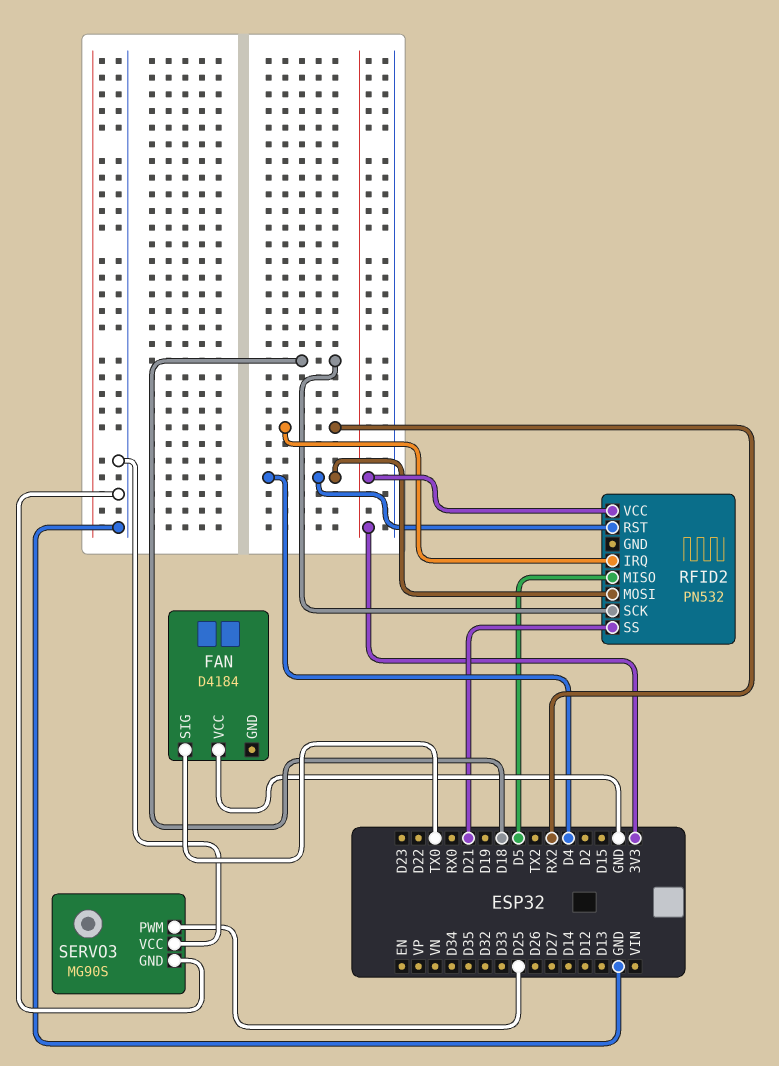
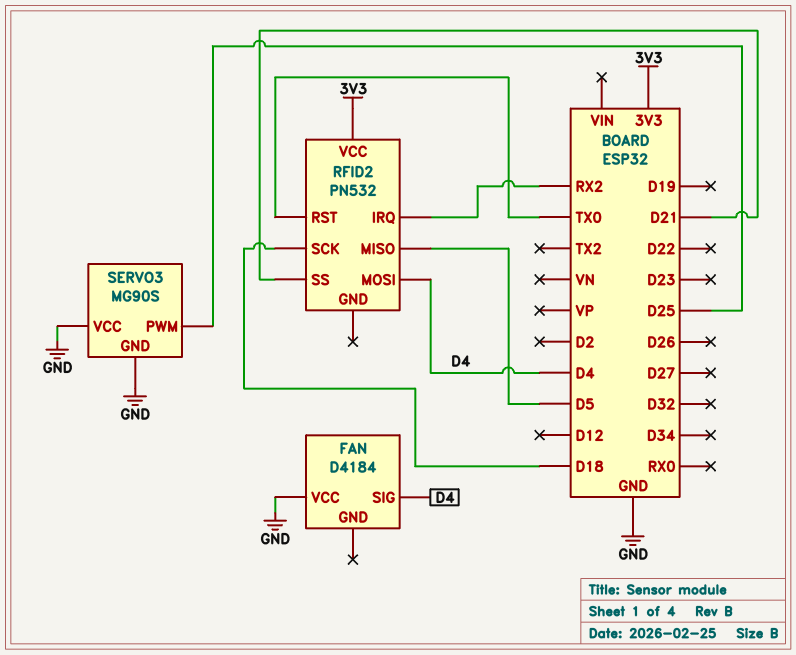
FAN pin SIG: TX0 -> D4
RFID2 pin RST: D4 -> TX0

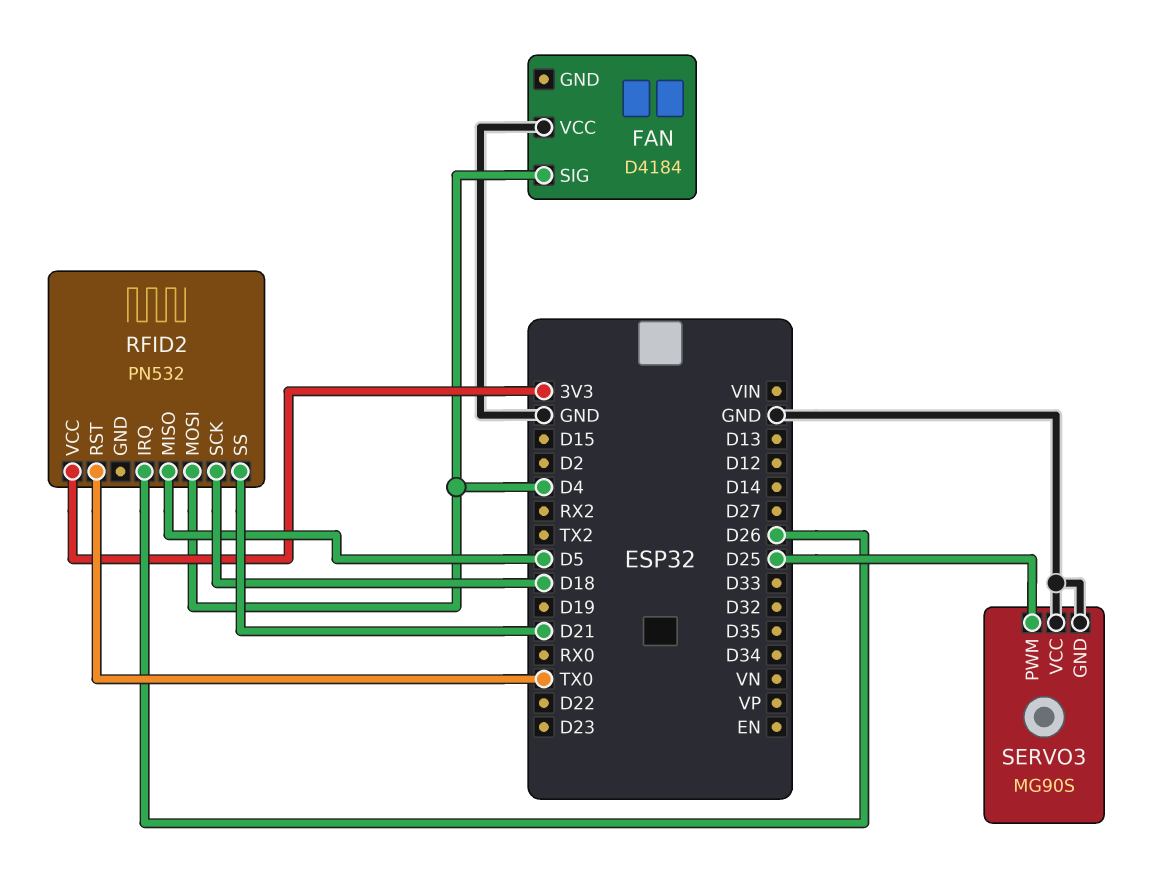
RFID2 pin IRQ: RX2 -> D26

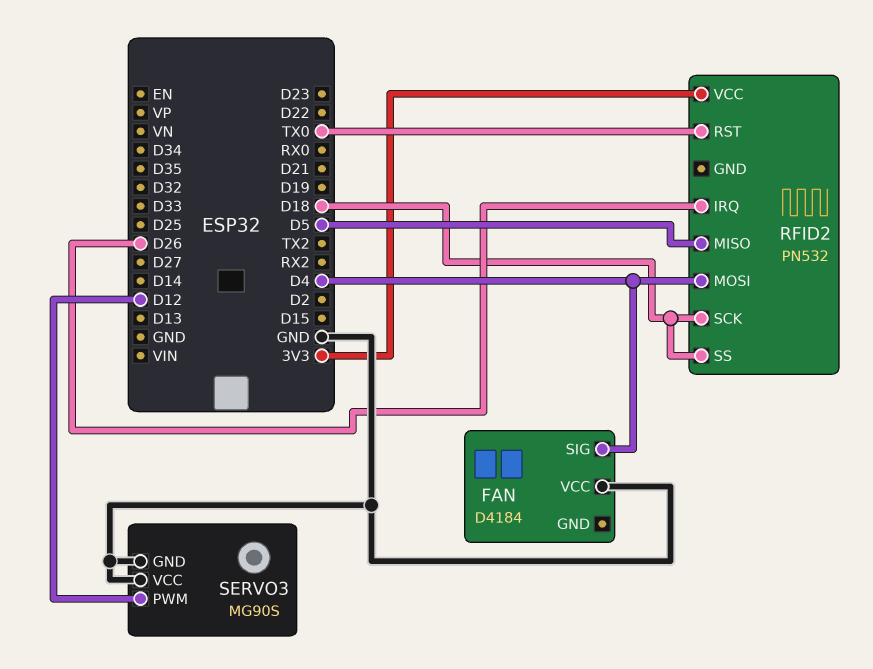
RFID2 pin SS: D21 -> D18
SERVO3 pin PWM: D25 -> D12

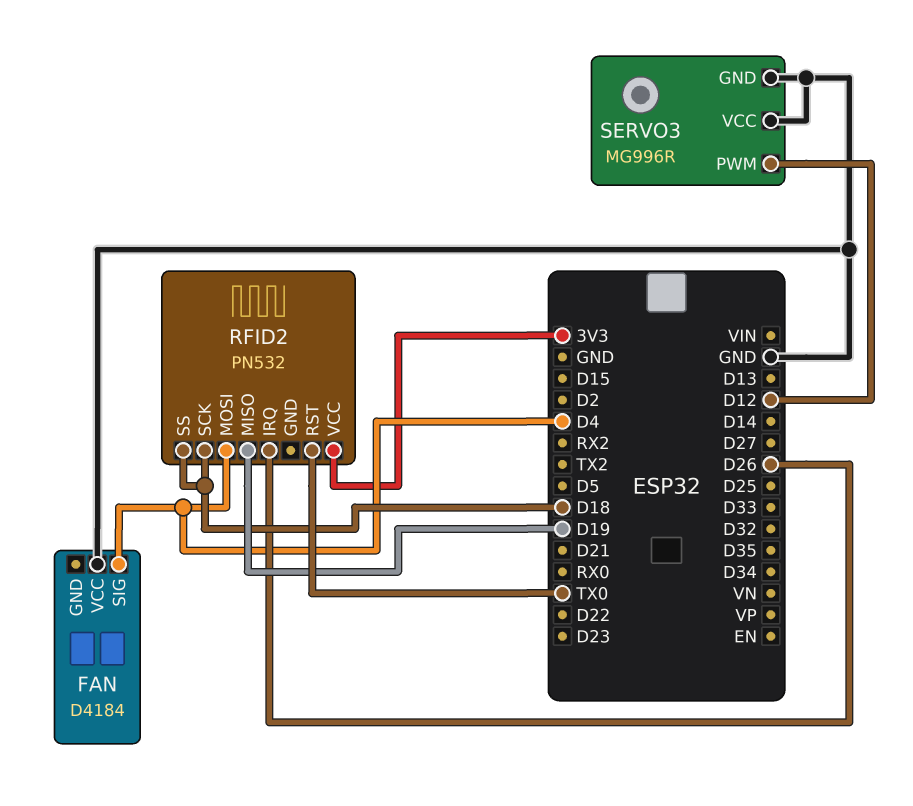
RFID2 pin MISO: D5 -> D19
SERVO3: MG90S -> MG996R

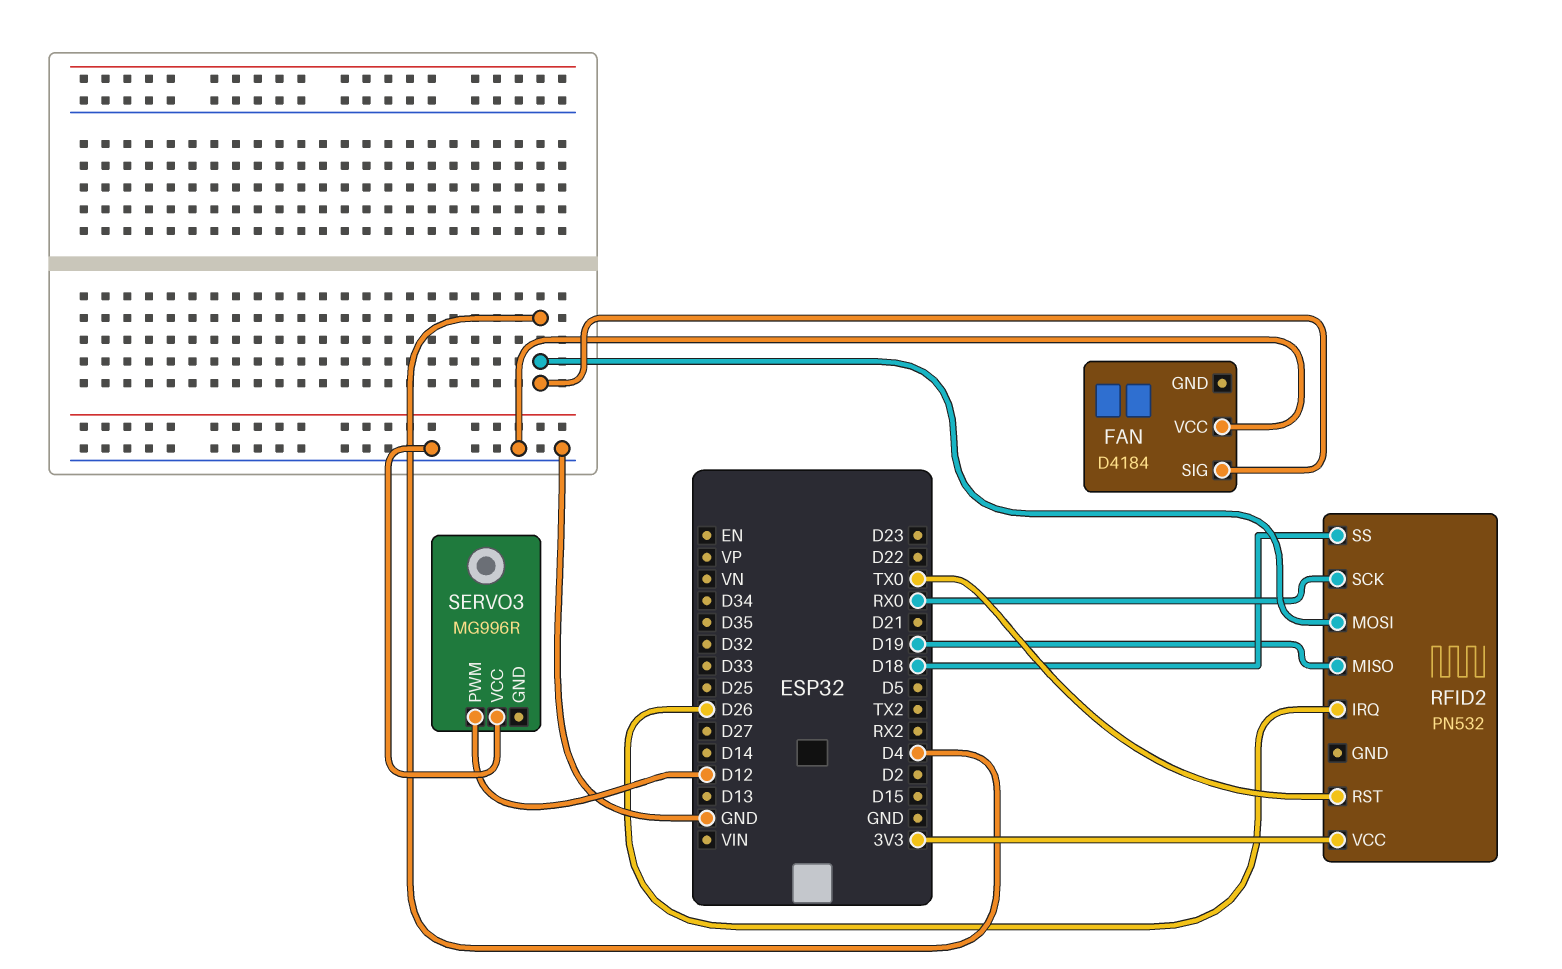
RFID2 pin SCK: D18 -> RX0
SERVO3 pin GND: GND -> none

